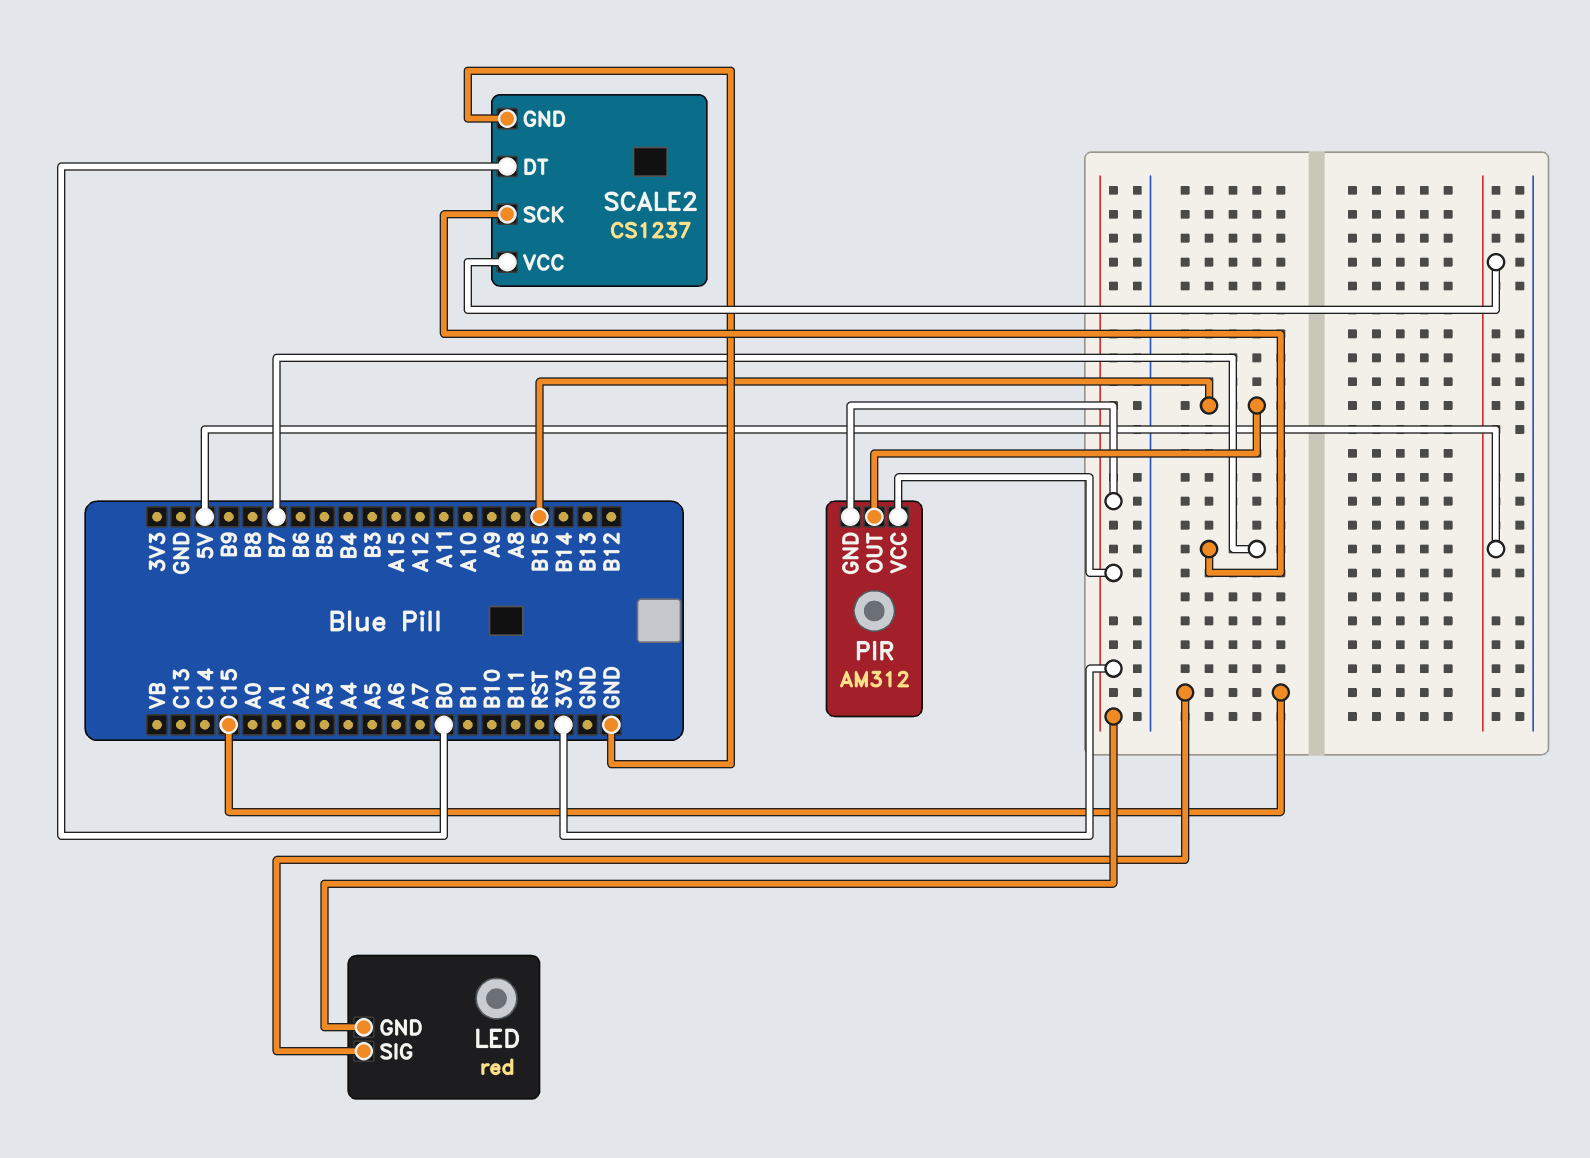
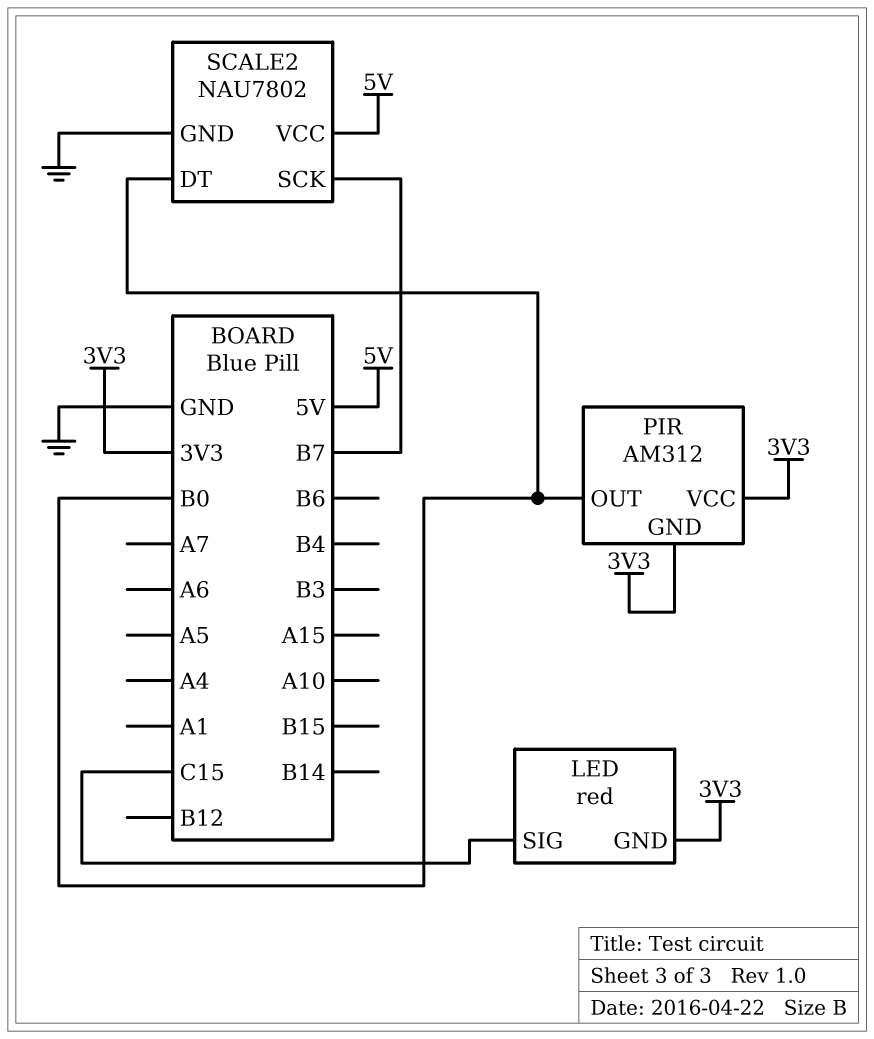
PIR pin OUT: B15 -> B0
SCALE2: CS1237 -> NAU7802

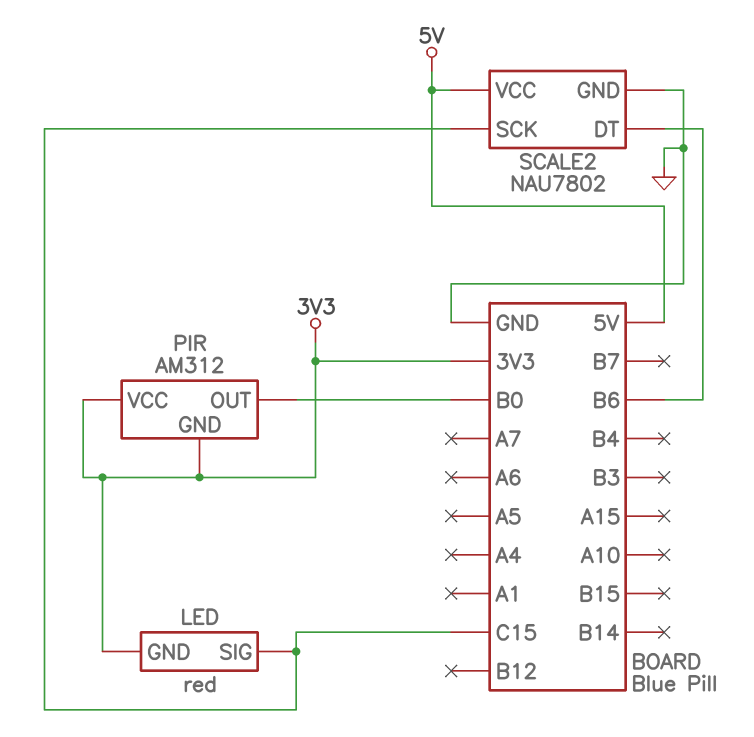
SCALE2 pin DT: B0 -> B6
SCALE2 pin SCK: B7 -> C15

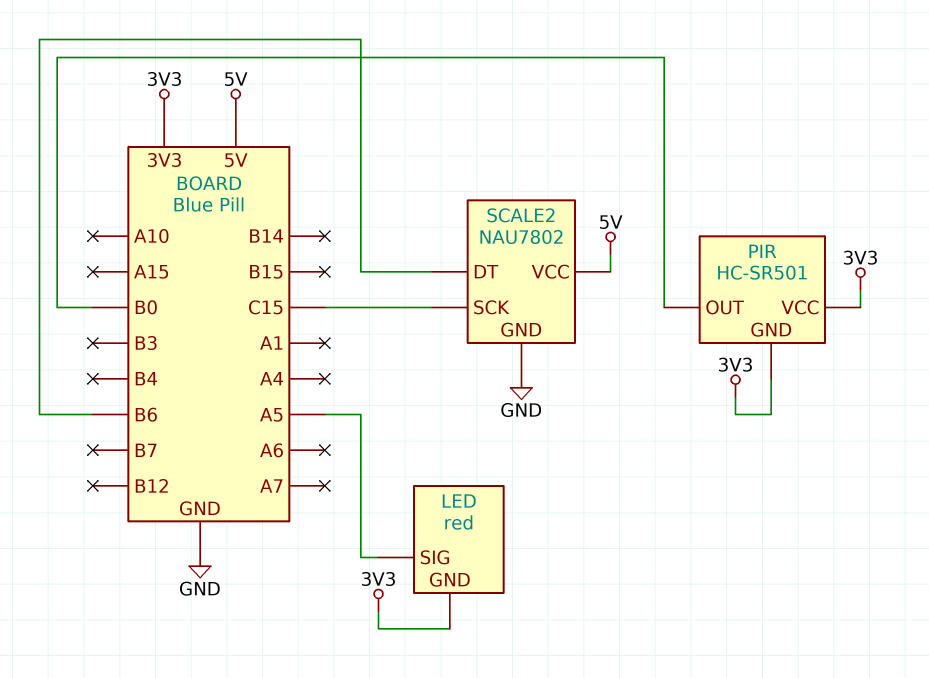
LED pin SIG: C15 -> A5
PIR: AM312 -> HC-SR501

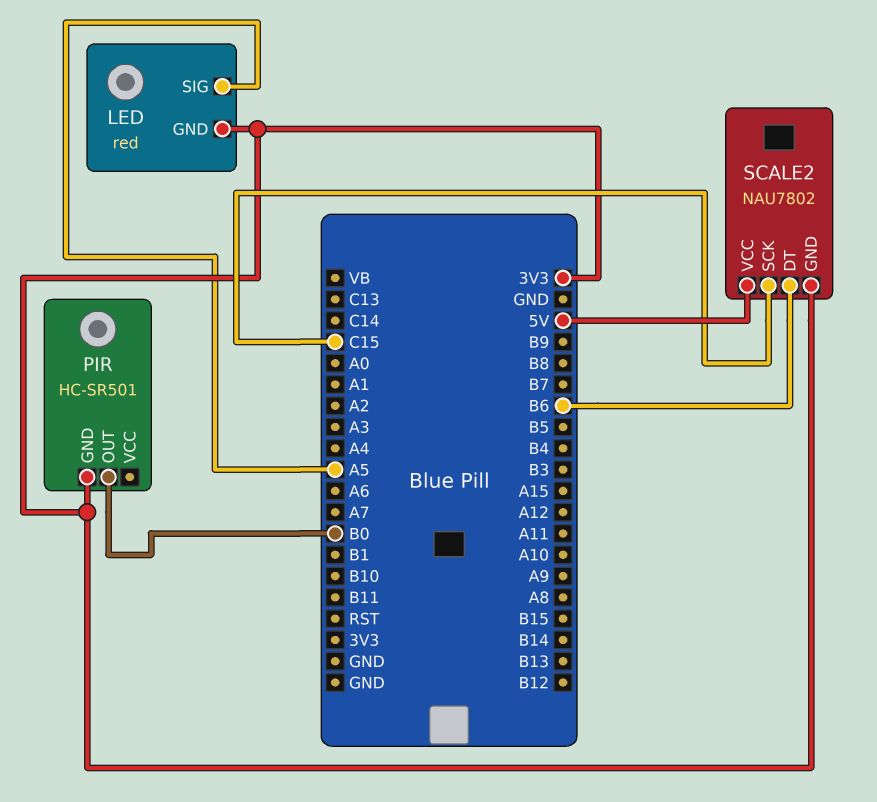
PIR pin VCC: 3V3 -> none
SCALE2 pin GND: GND -> 3V3

